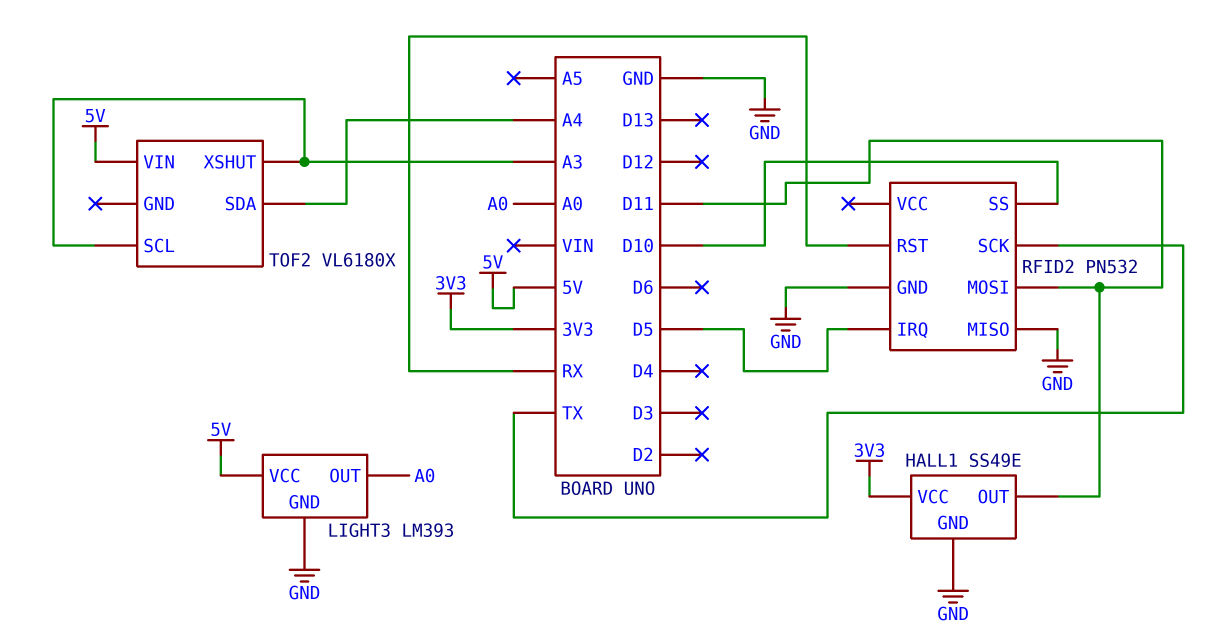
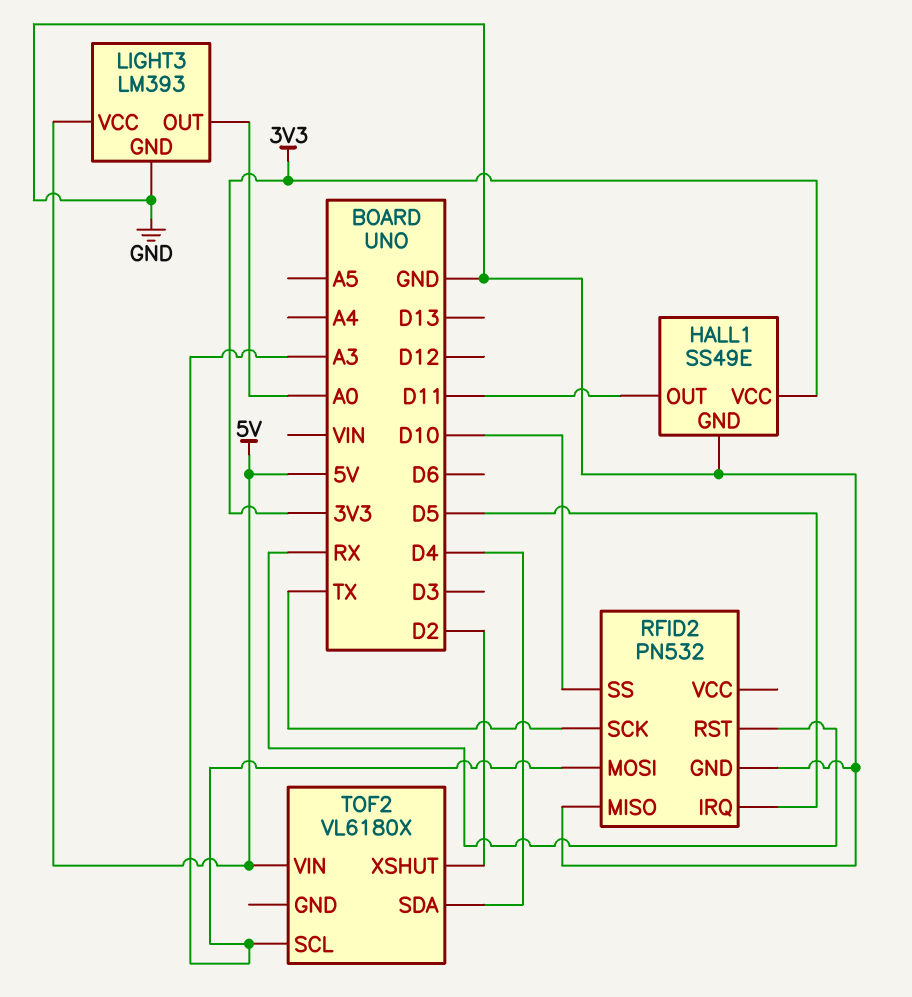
RFID2 pin MOSI: D11 -> A3
TOF2 pin SDA: A4 -> D4
TOF2 pin XSHUT: A3 -> D2

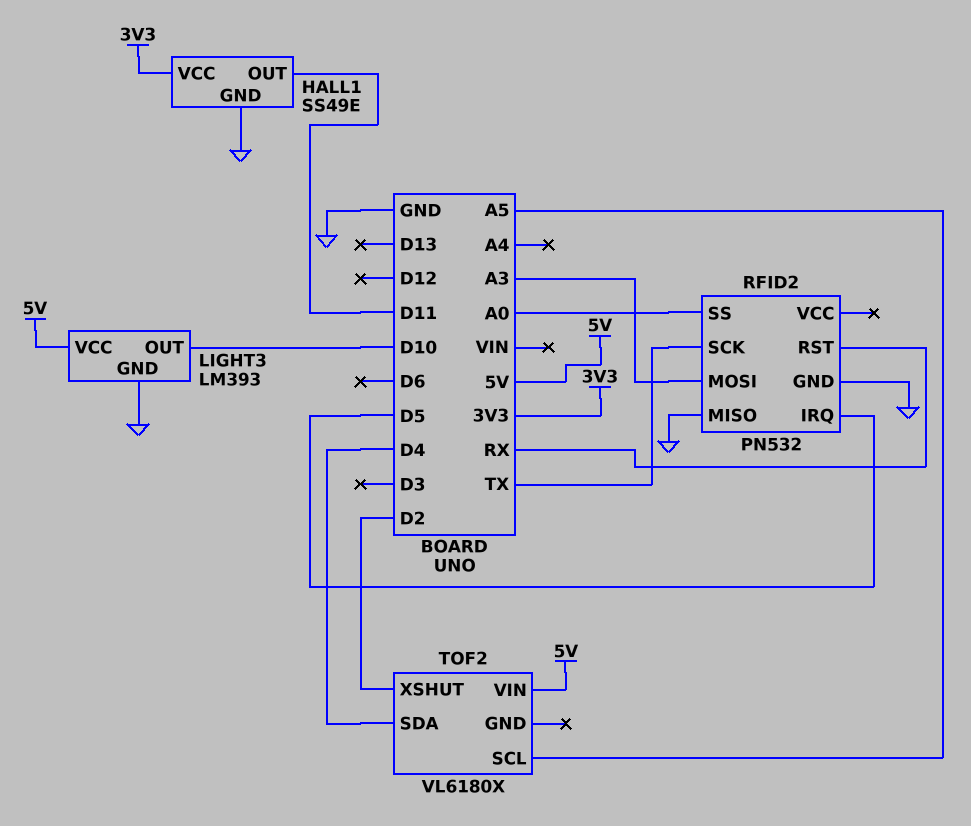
LIGHT3 pin OUT: A0 -> D10
RFID2 pin SS: D10 -> A0
TOF2 pin SCL: A3 -> A5

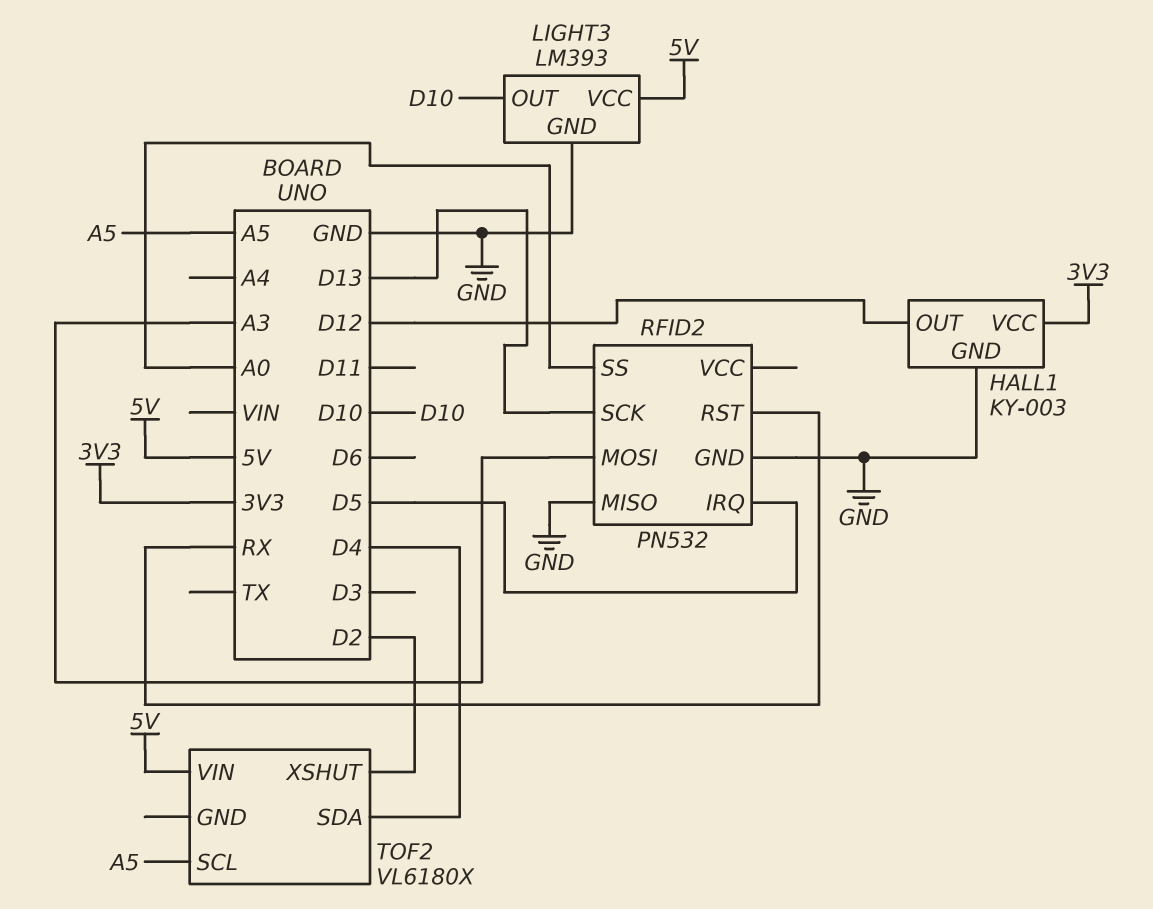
HALL1: SS49E -> KY-003
HALL1 pin OUT: D11 -> D12
RFID2 pin SCK: TX -> D13

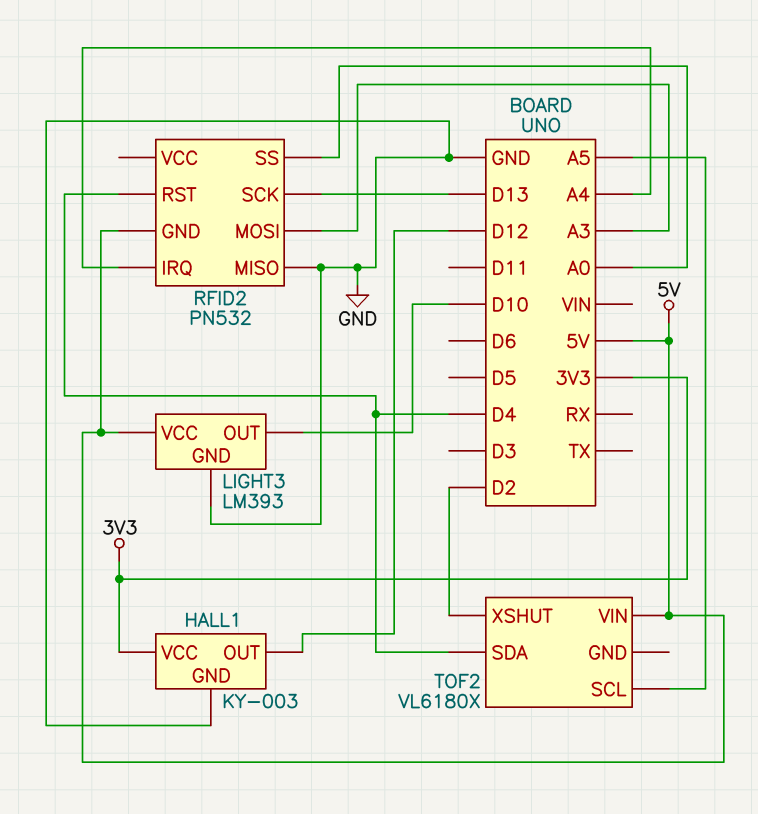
RFID2 pin GND: GND -> 5V
RFID2 pin IRQ: D5 -> A4
RFID2 pin RST: RX -> D4

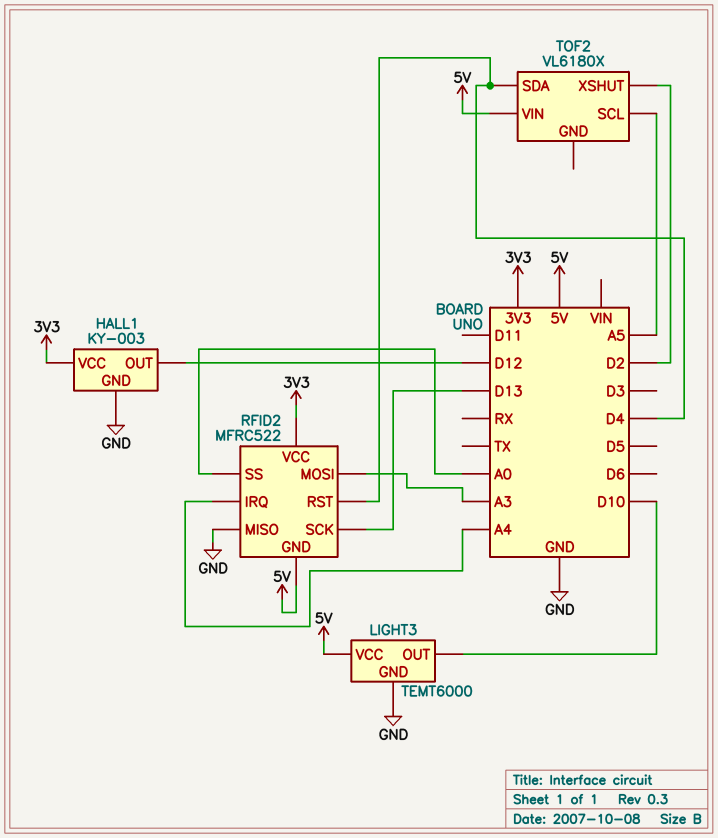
LIGHT3: LM393 -> TEMT6000
RFID2: PN532 -> MFRC522
RFID2 pin VCC: none -> 3V3

